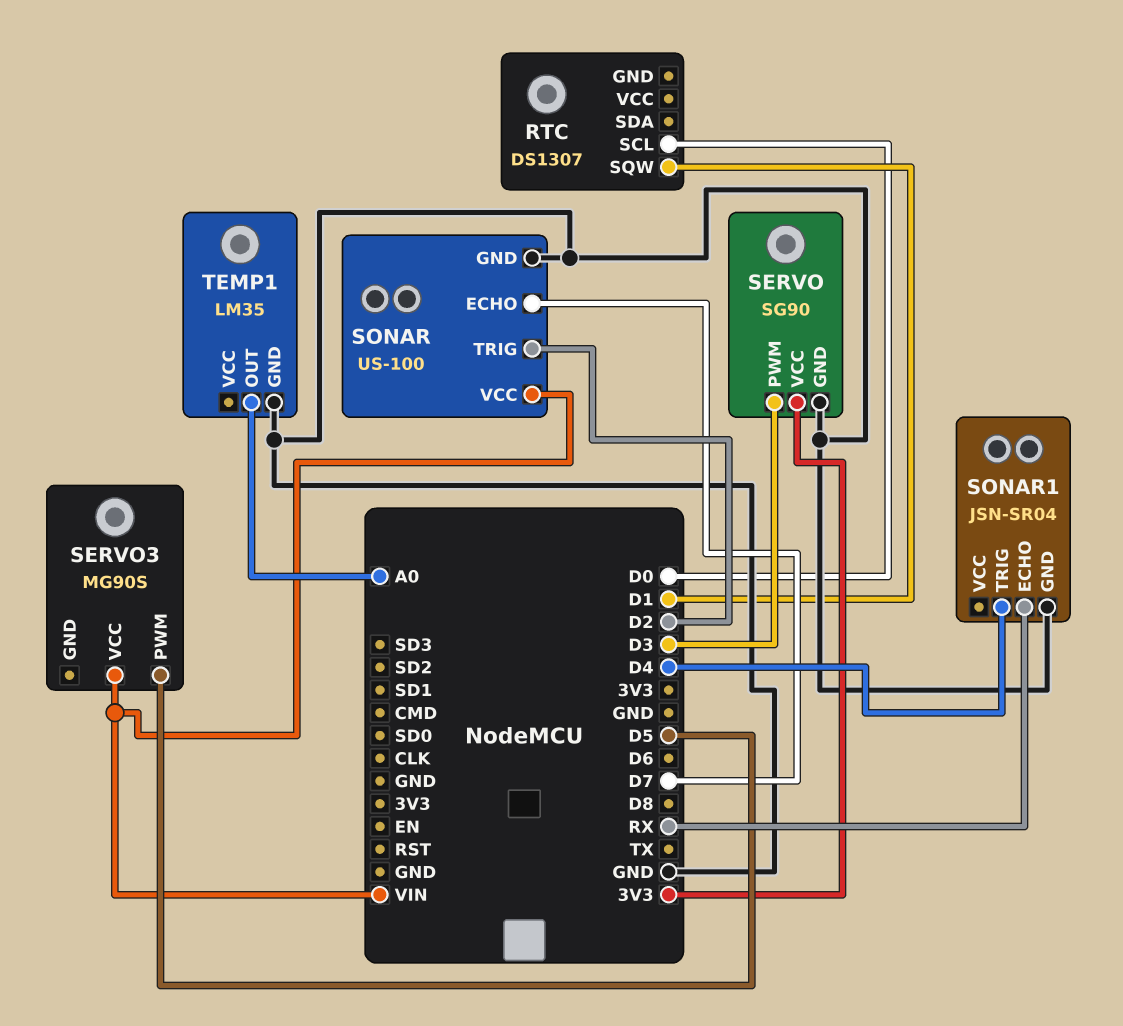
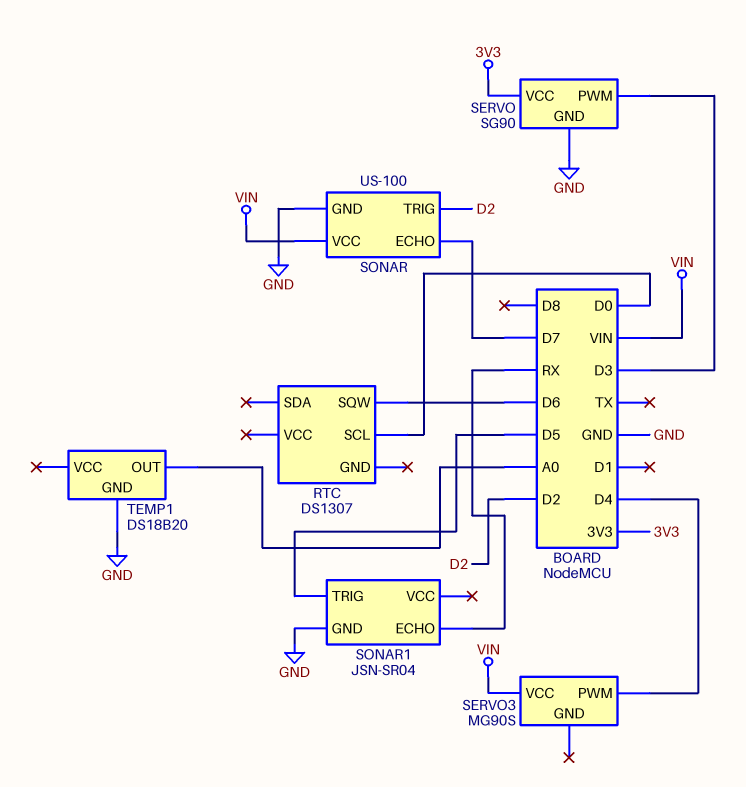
RTC pin SQW: D1 -> D6
SERVO3 pin PWM: D5 -> D4
SONAR1 pin TRIG: D4 -> D5
TEMP1: LM35 -> DS18B20

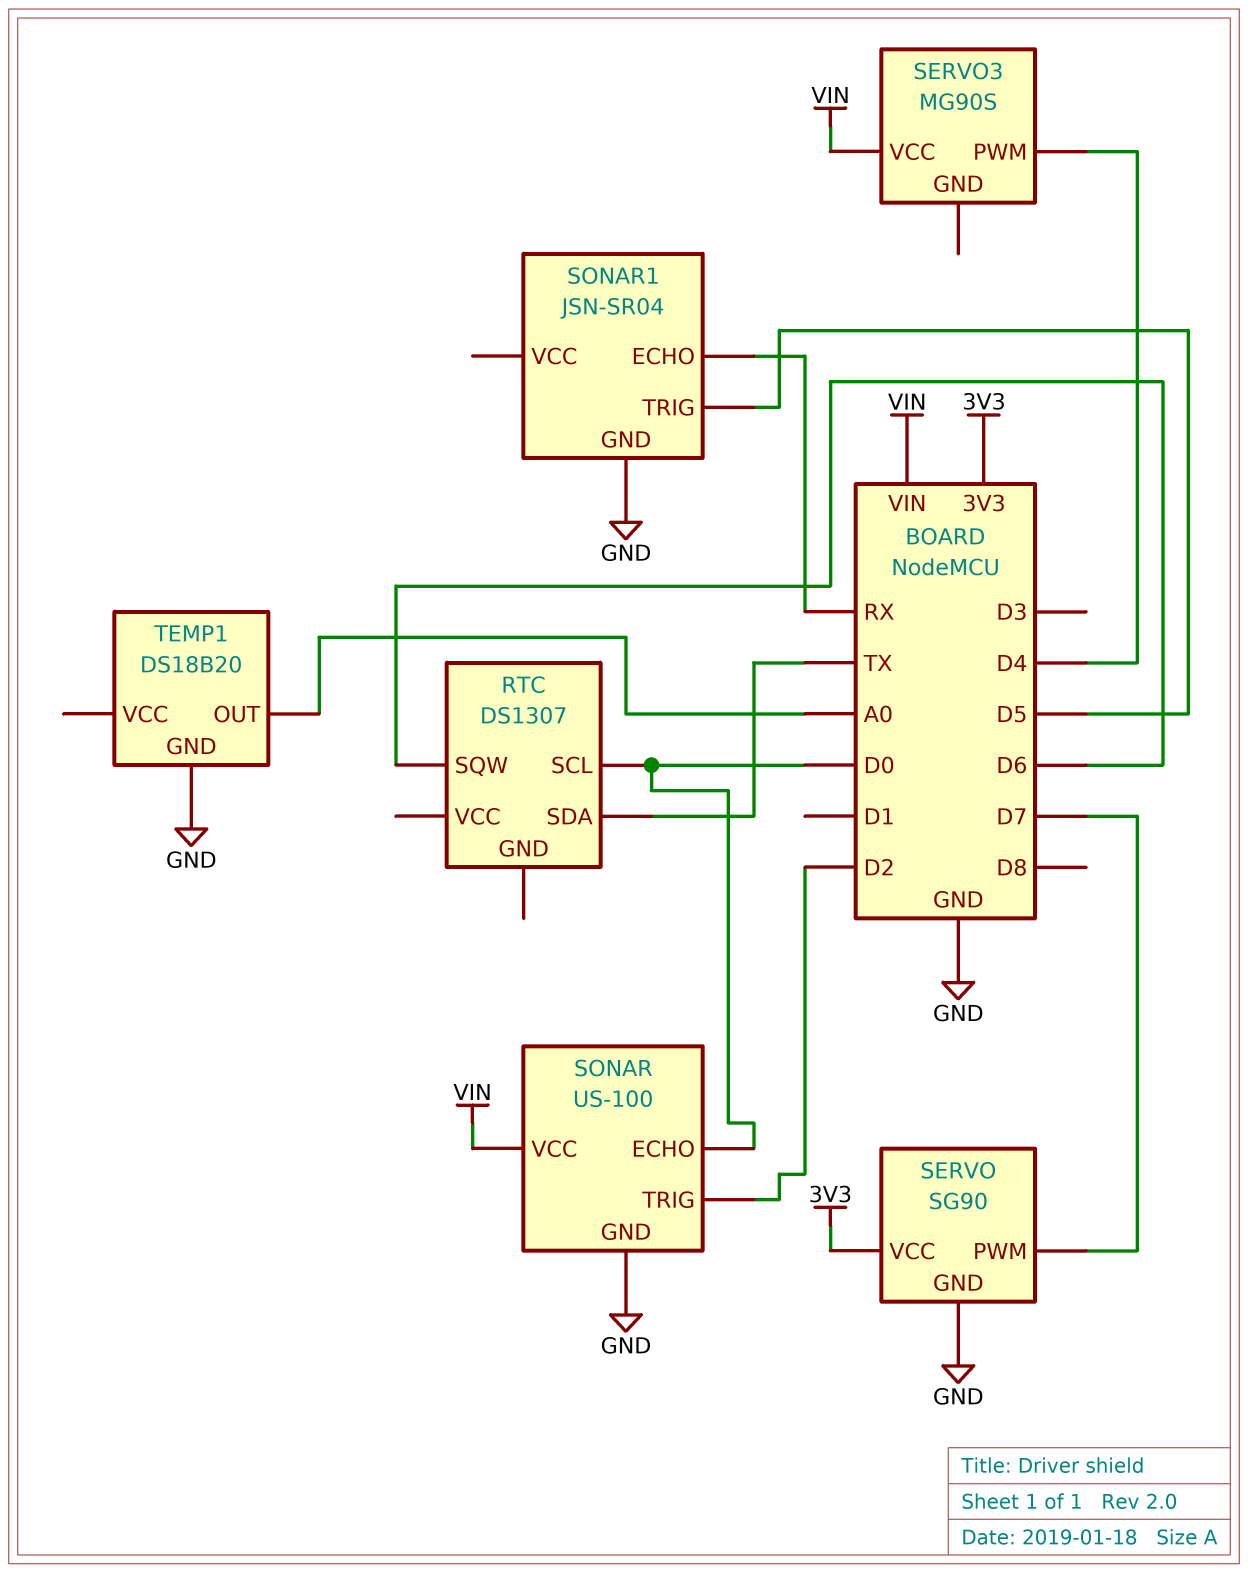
RTC pin SDA: none -> TX
SERVO pin PWM: D3 -> D7
SONAR pin ECHO: D7 -> D0

